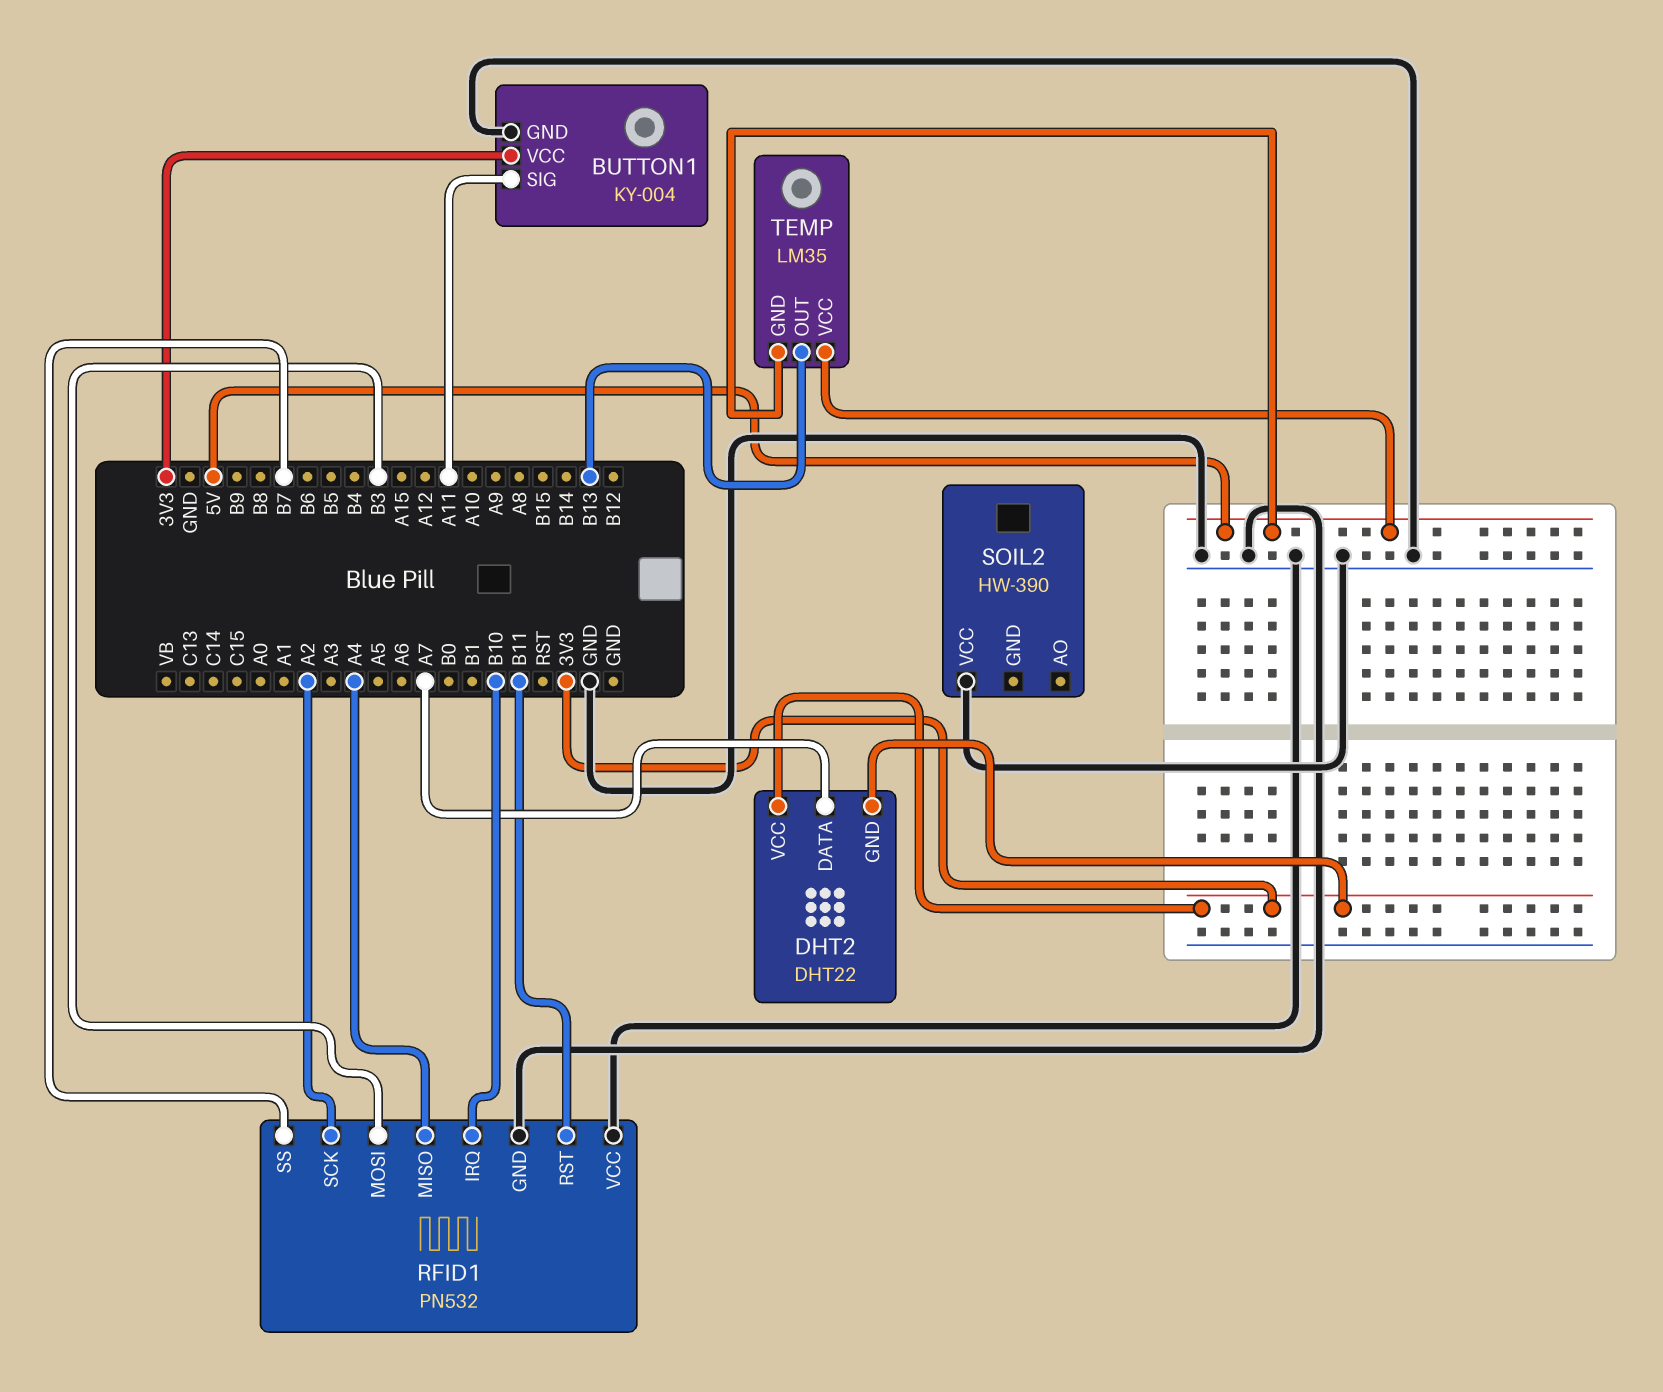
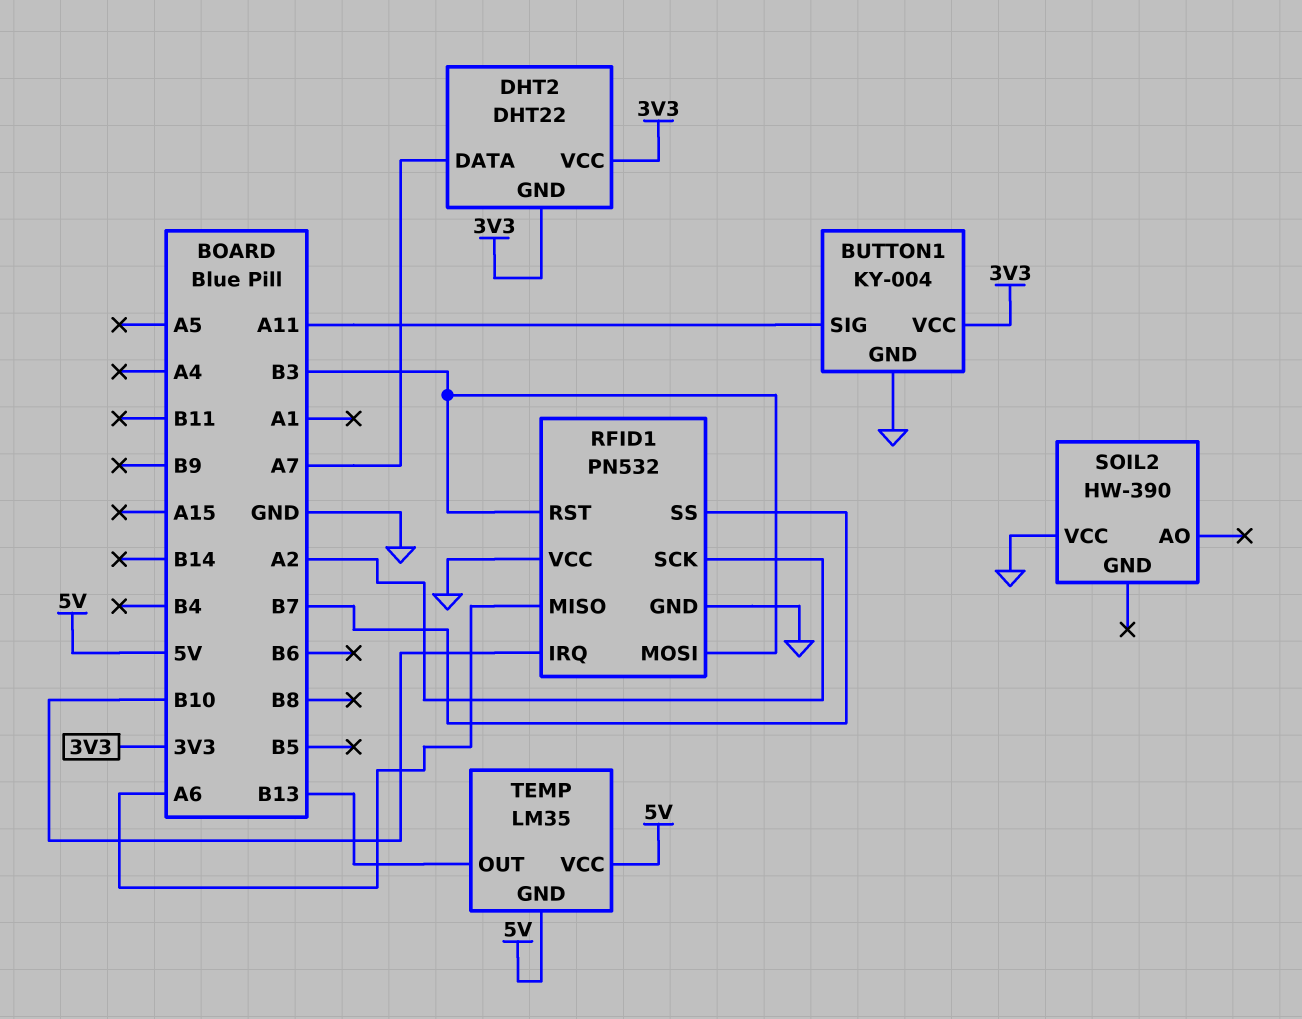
RFID1 pin MISO: A4 -> A6
RFID1 pin RST: B11 -> B3

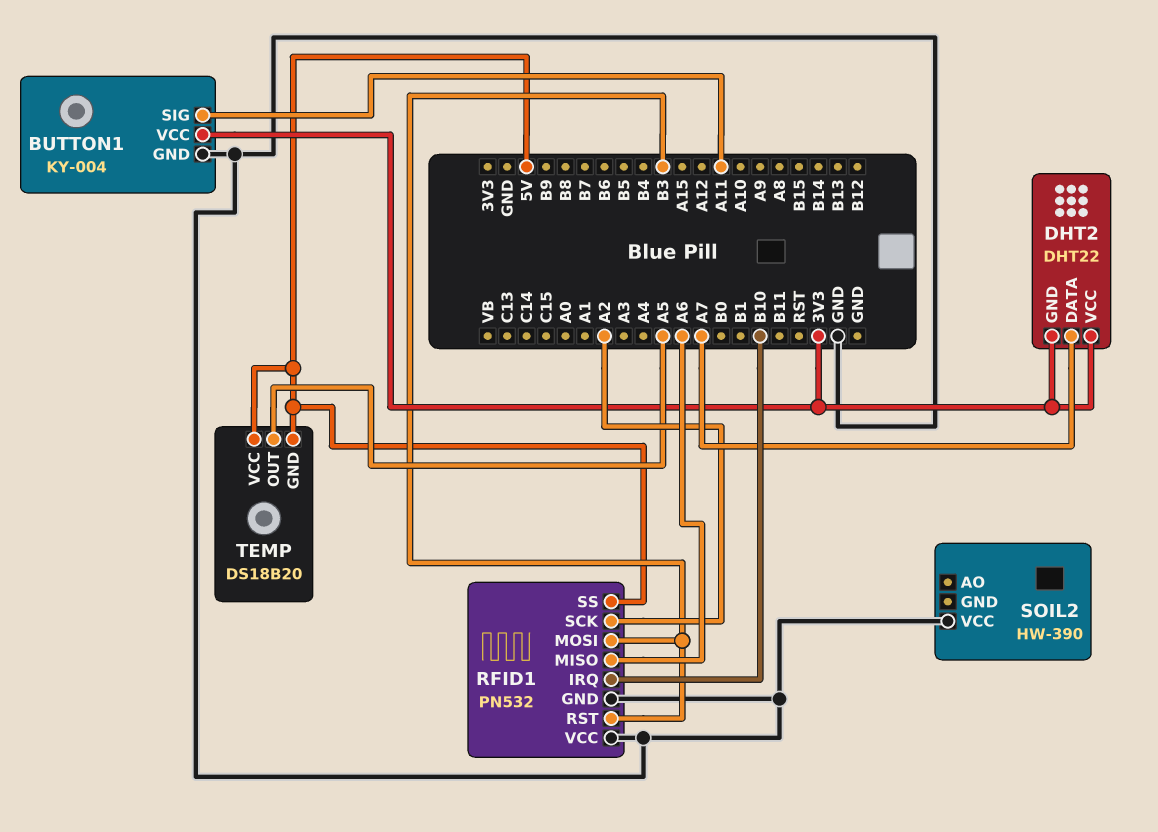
RFID1 pin SS: B7 -> 5V
TEMP: LM35 -> DS18B20
TEMP pin OUT: B13 -> A5

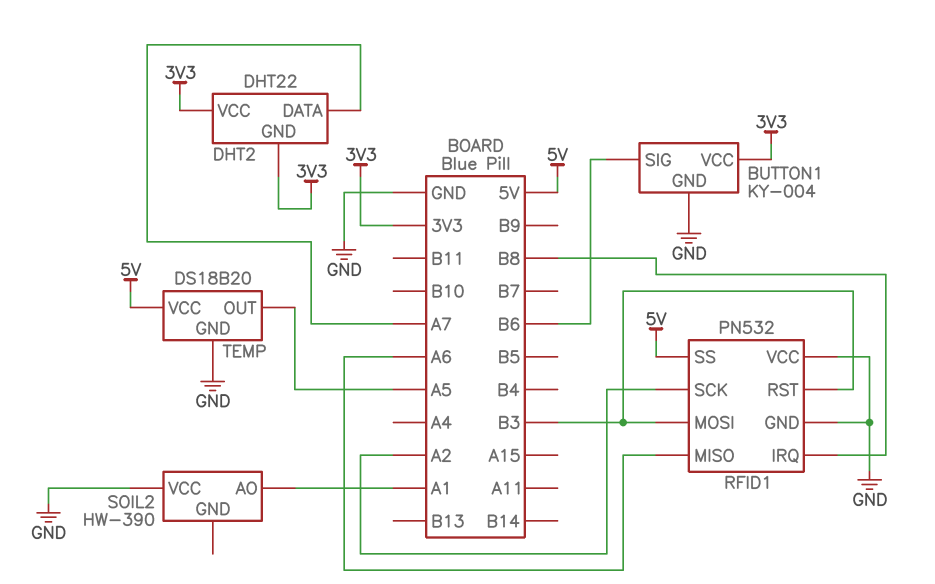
BUTTON1 pin SIG: A11 -> B6
RFID1 pin IRQ: B10 -> B8
SOIL2 pin AO: none -> A1
TEMP pin GND: 5V -> GND

